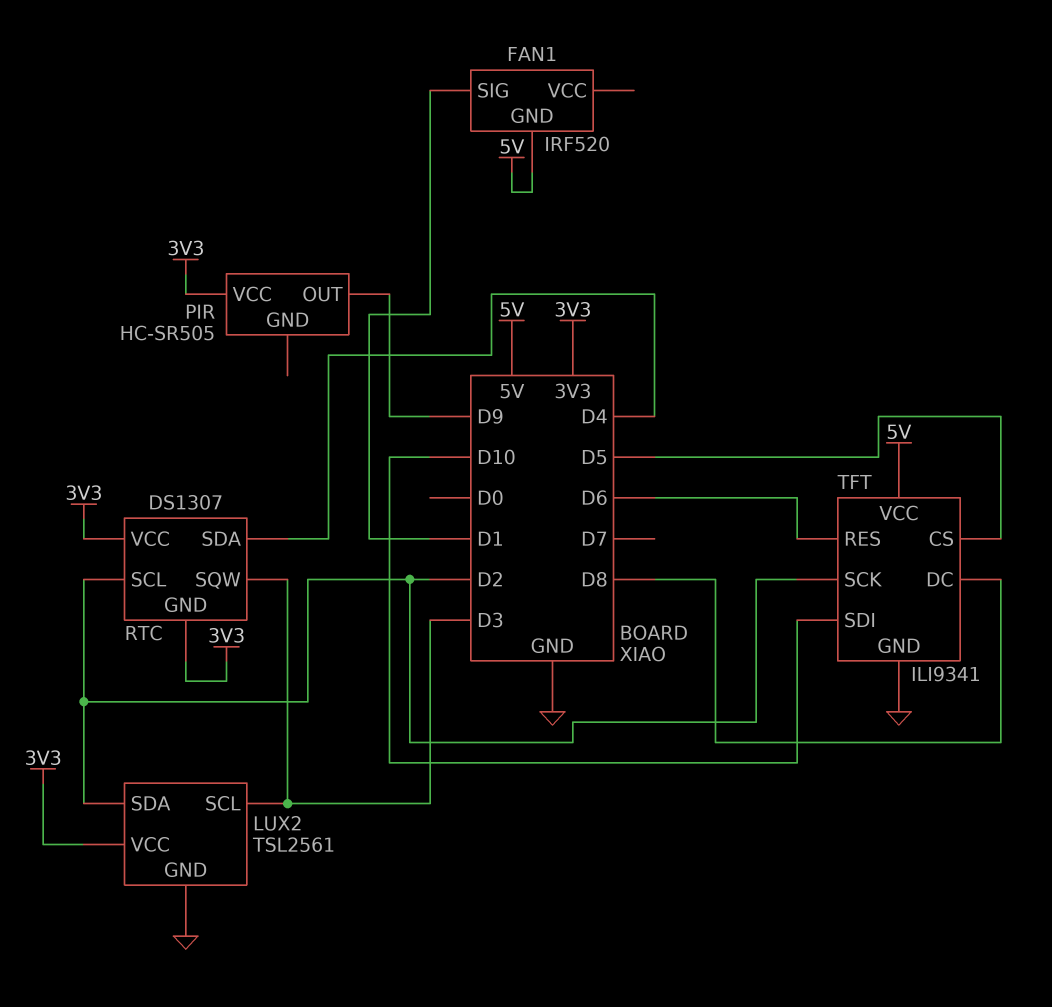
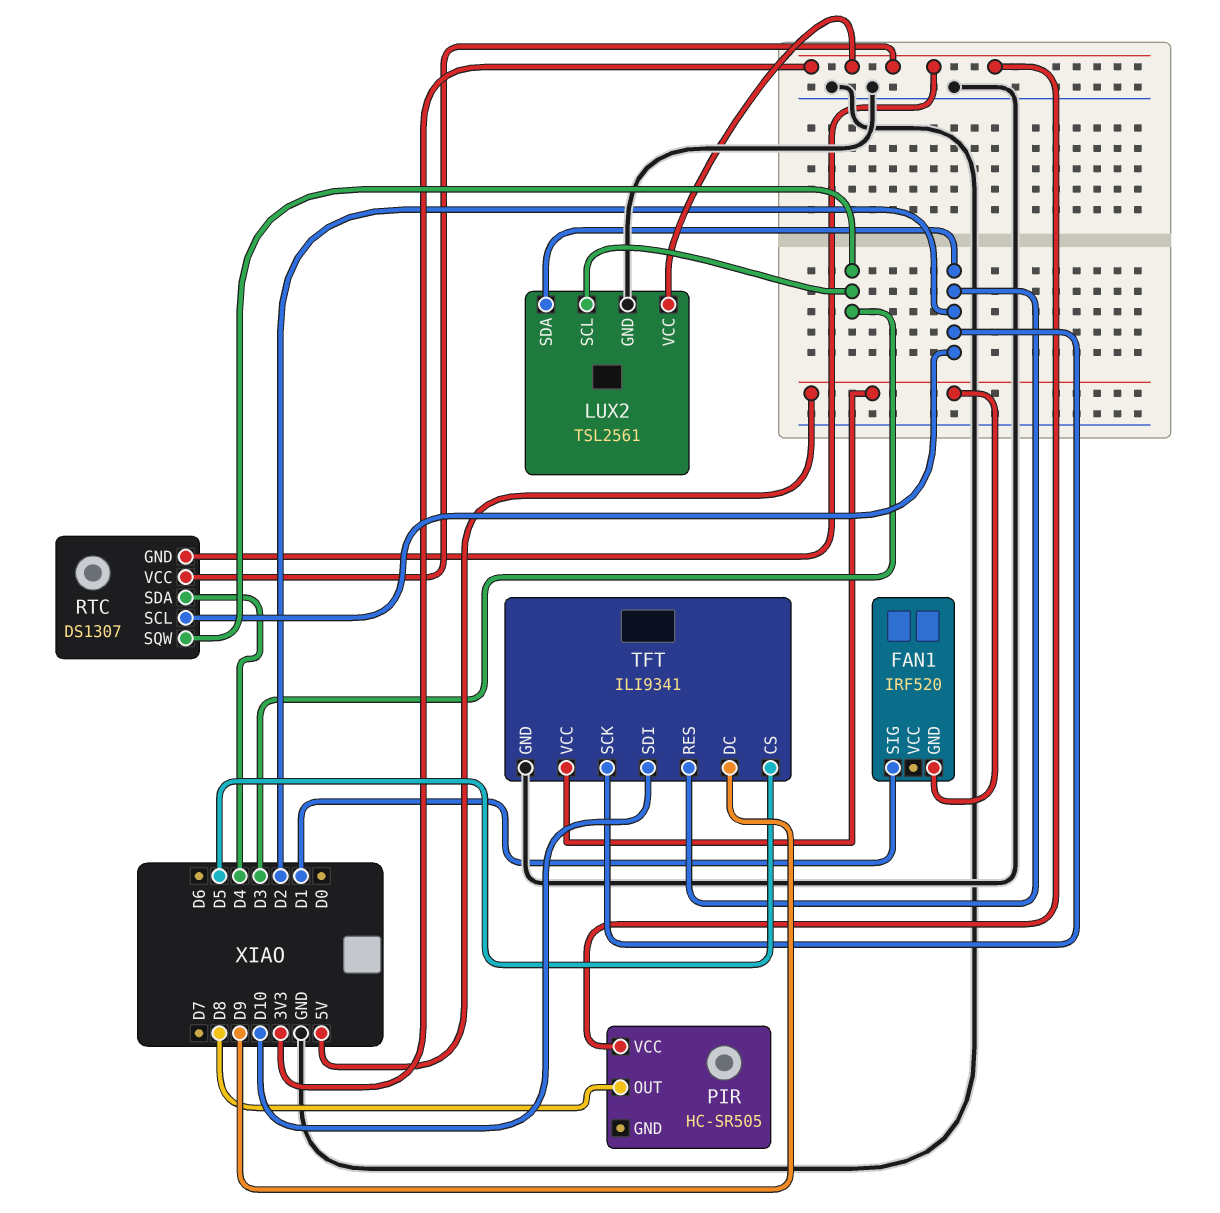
PIR pin OUT: D9 -> D8
TFT pin DC: D8 -> D9
TFT pin RES: D6 -> D2

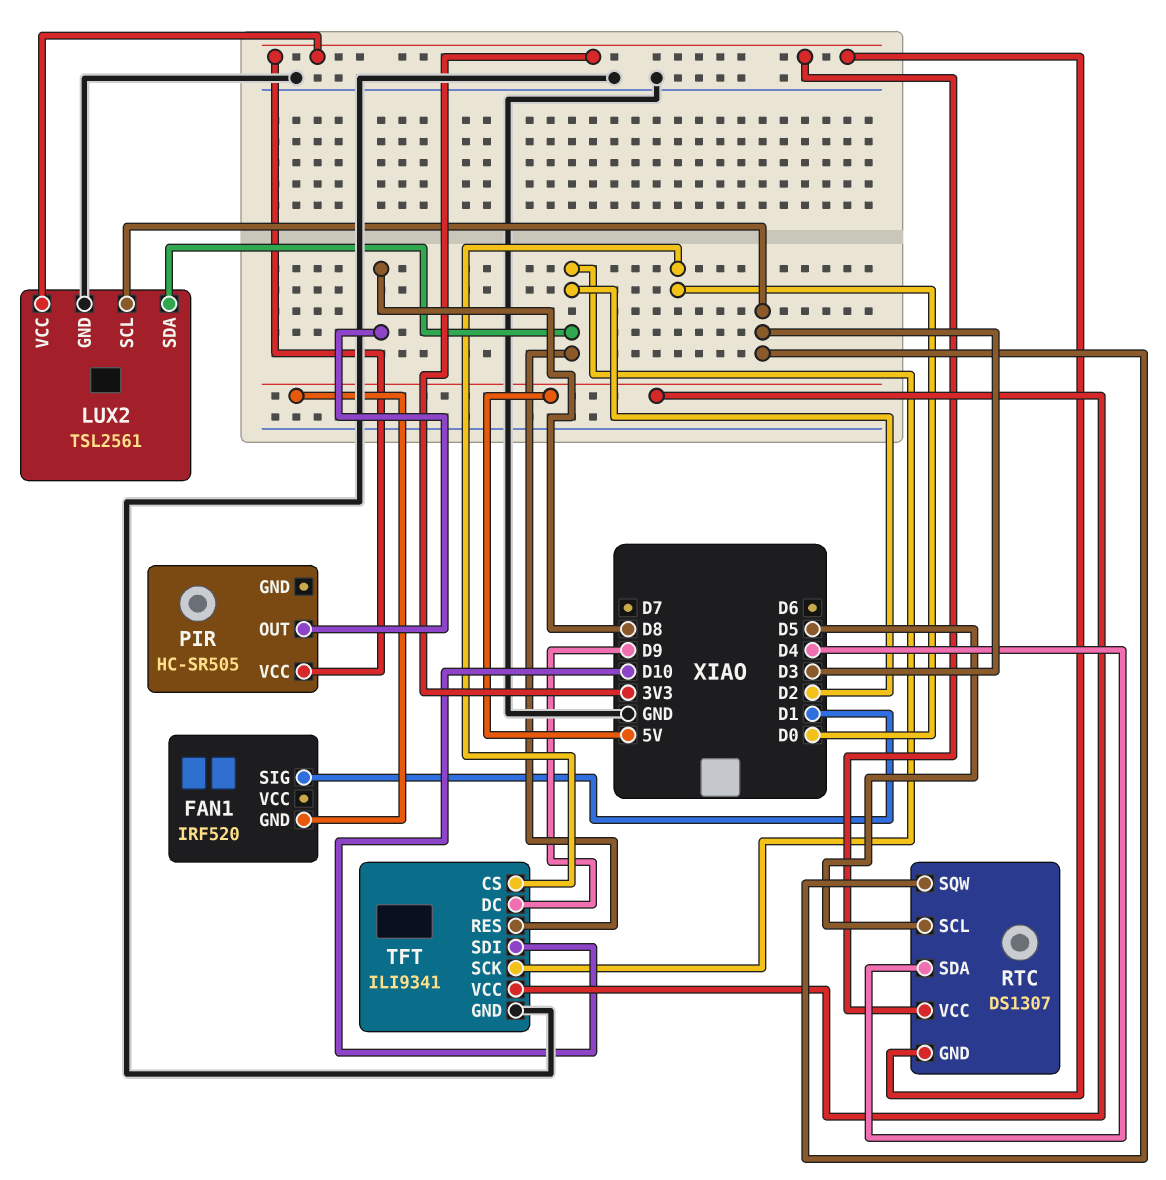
RTC pin SCL: D2 -> D5
TFT pin CS: D5 -> D0

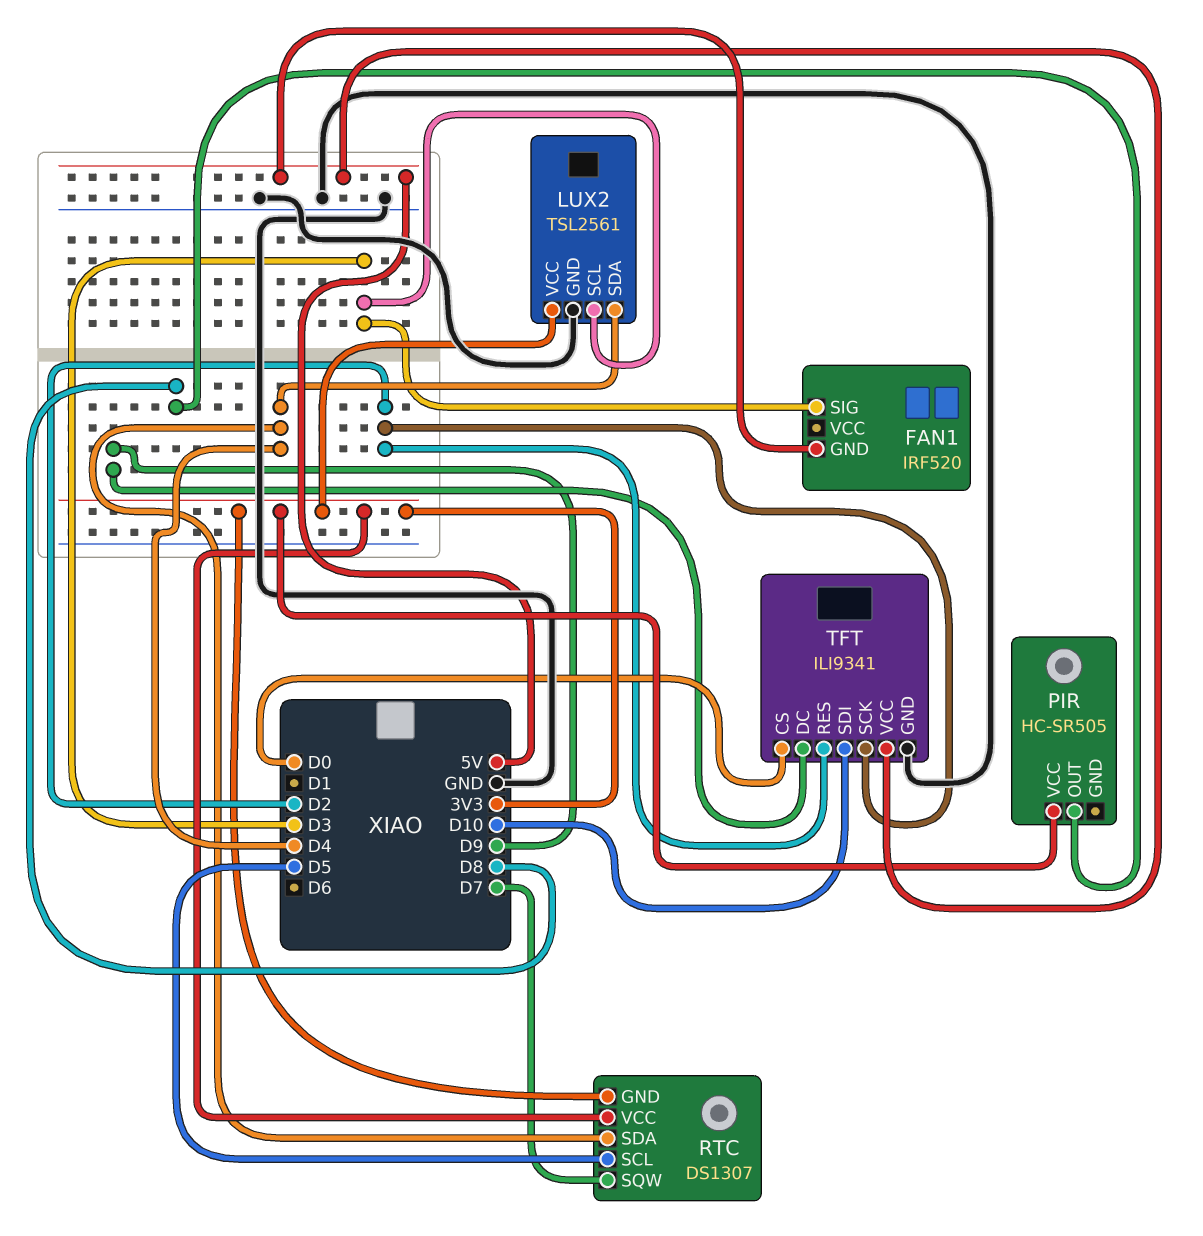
FAN1 pin SIG: D1 -> D3
LUX2 pin SDA: D2 -> D4
RTC pin SQW: D3 -> D7

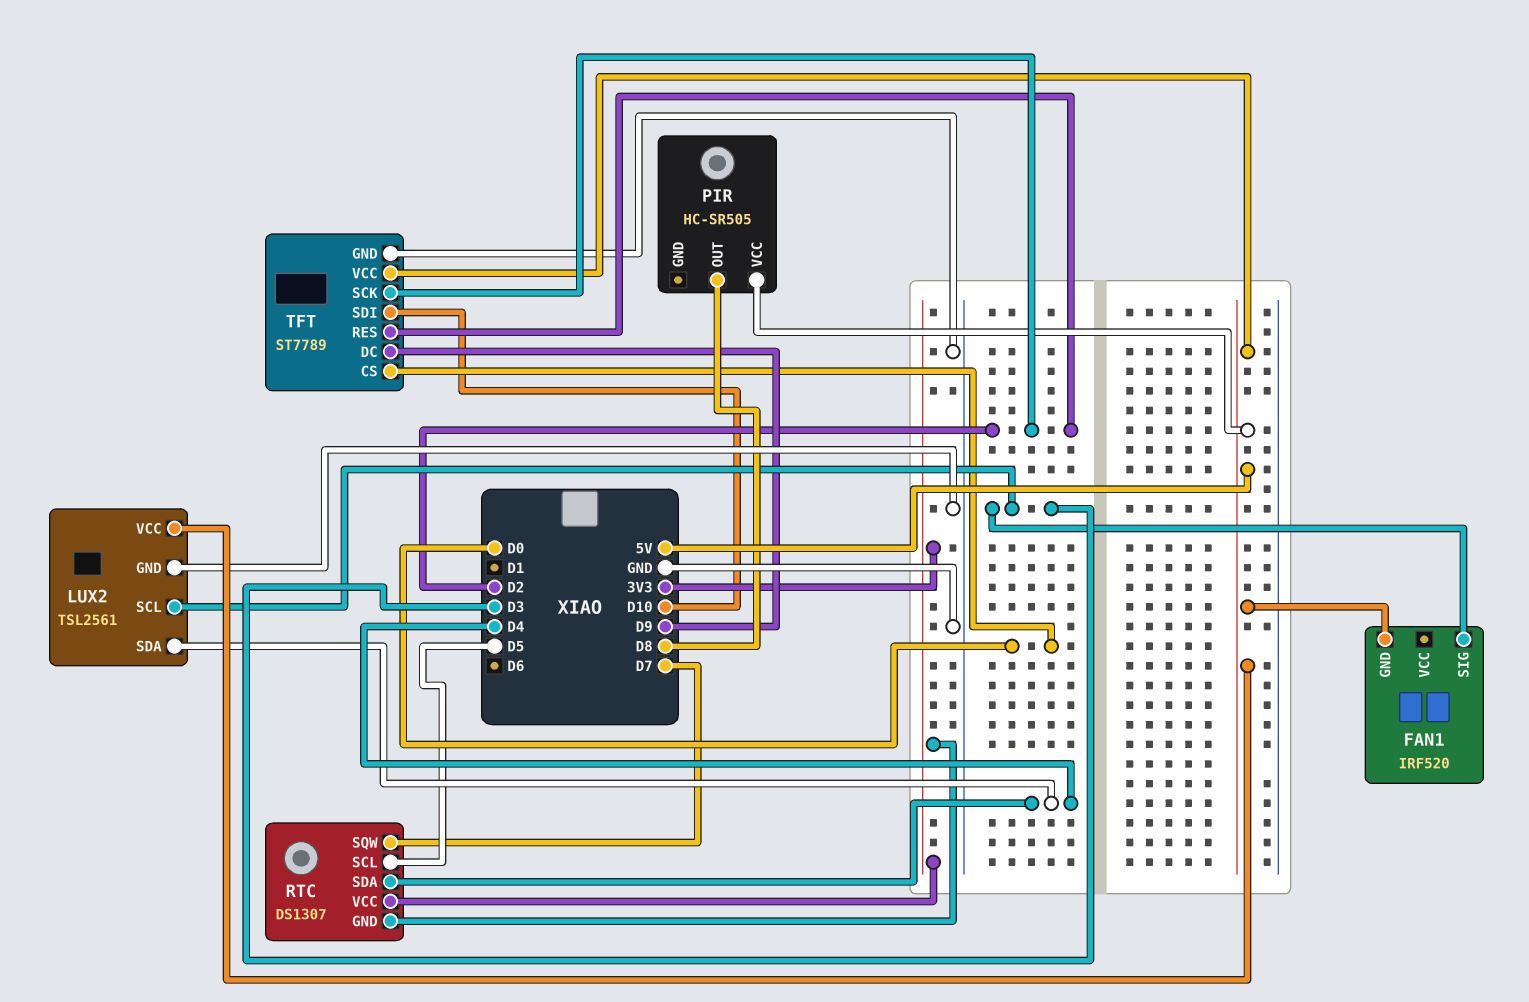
LUX2 pin VCC: 3V3 -> 5V
PIR pin VCC: 3V3 -> 5V
TFT: ILI9341 -> ST7789

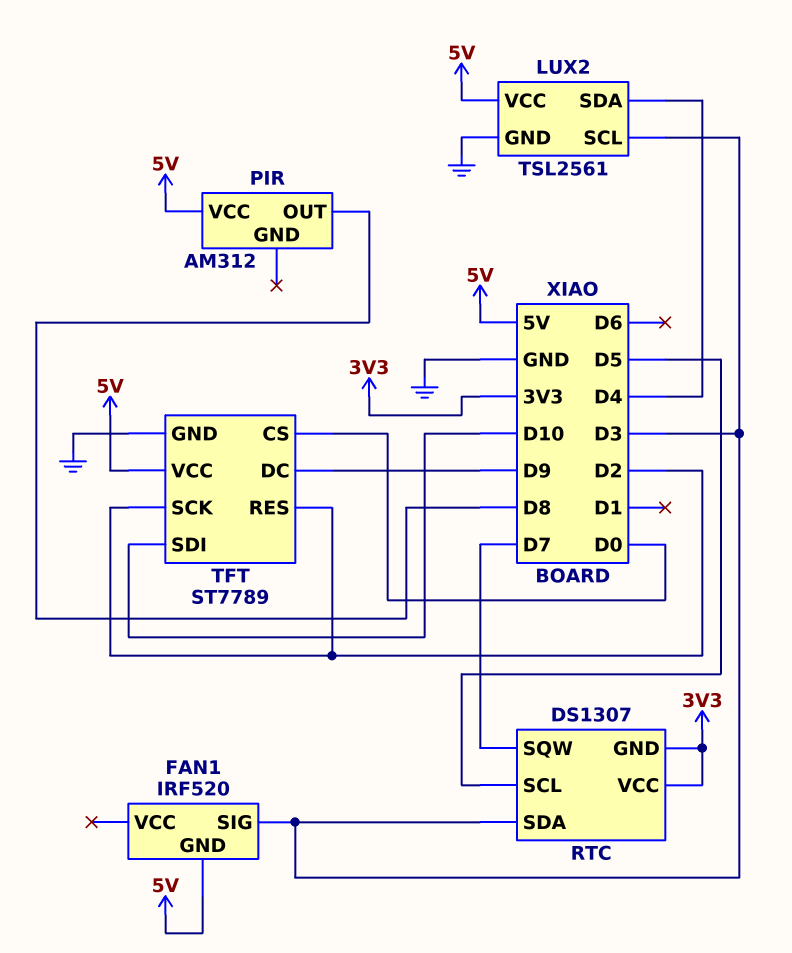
PIR: HC-SR505 -> AM312
RTC pin SDA: D4 -> D3

